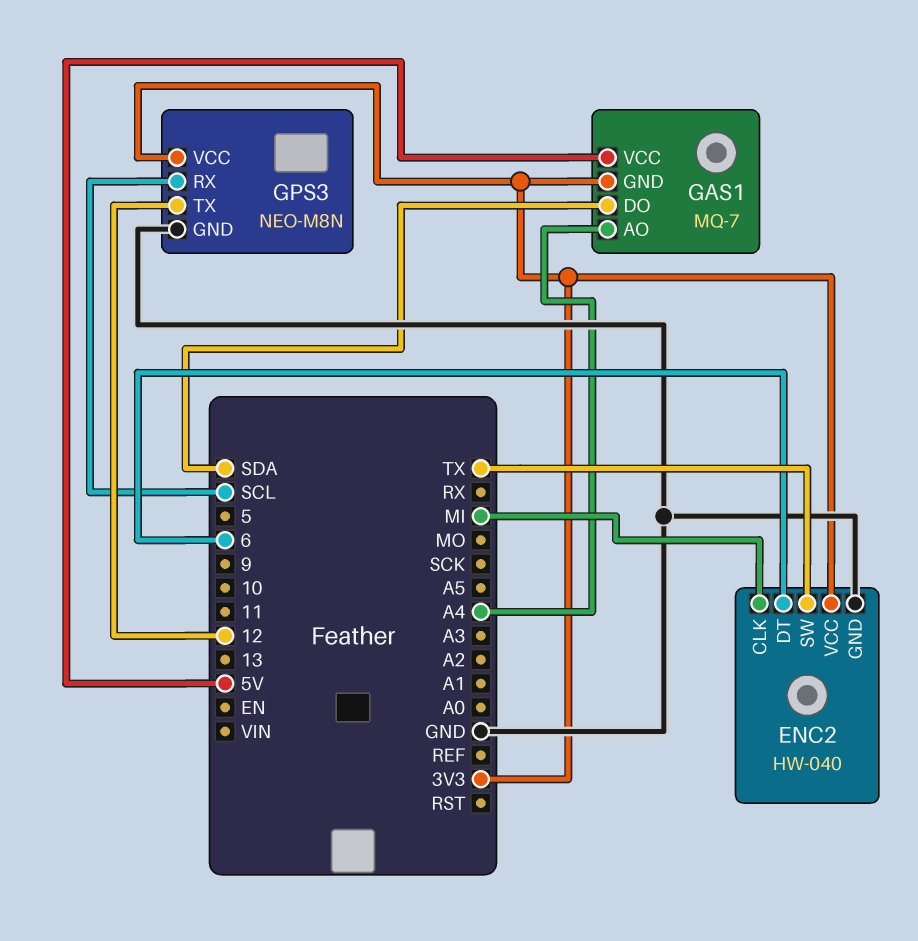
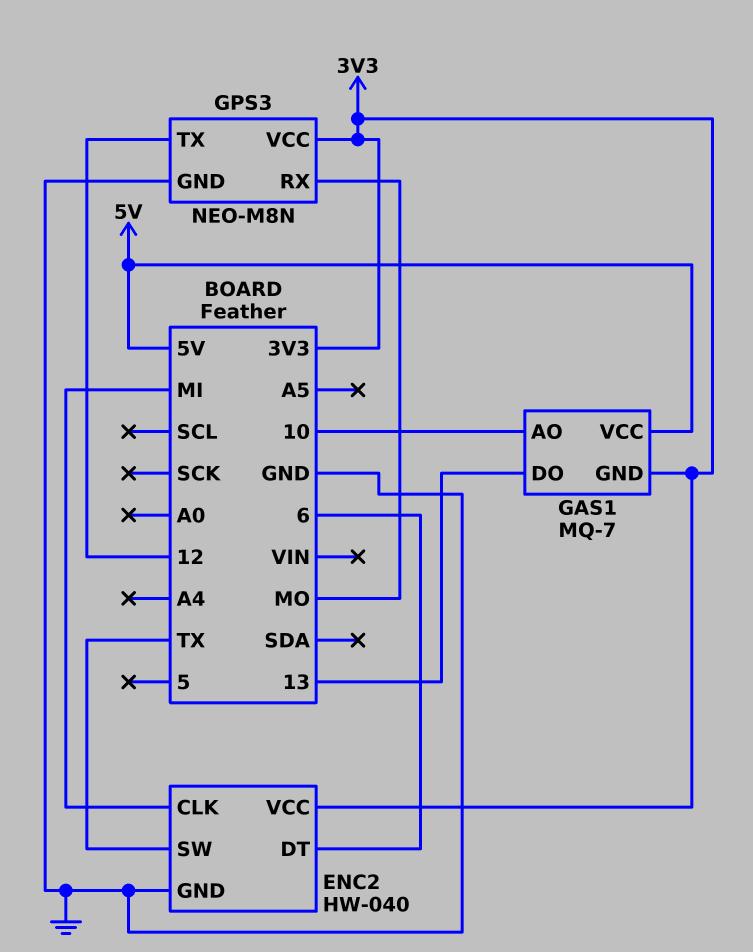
GAS1 pin AO: A4 -> 10
GAS1 pin DO: SDA -> 13
GPS3 pin RX: SCL -> MO

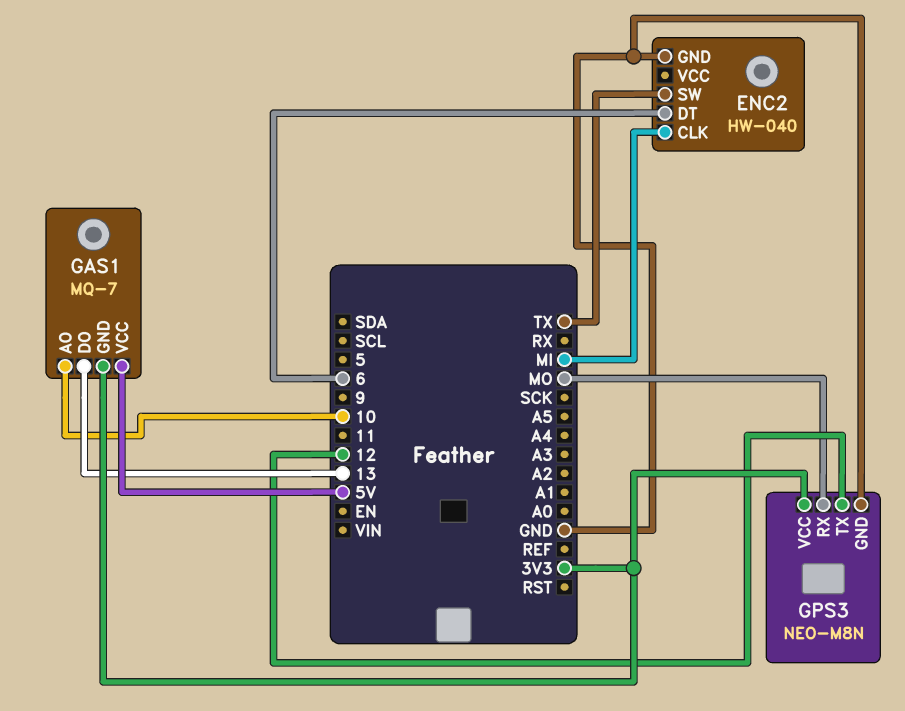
ENC2 pin VCC: 3V3 -> none

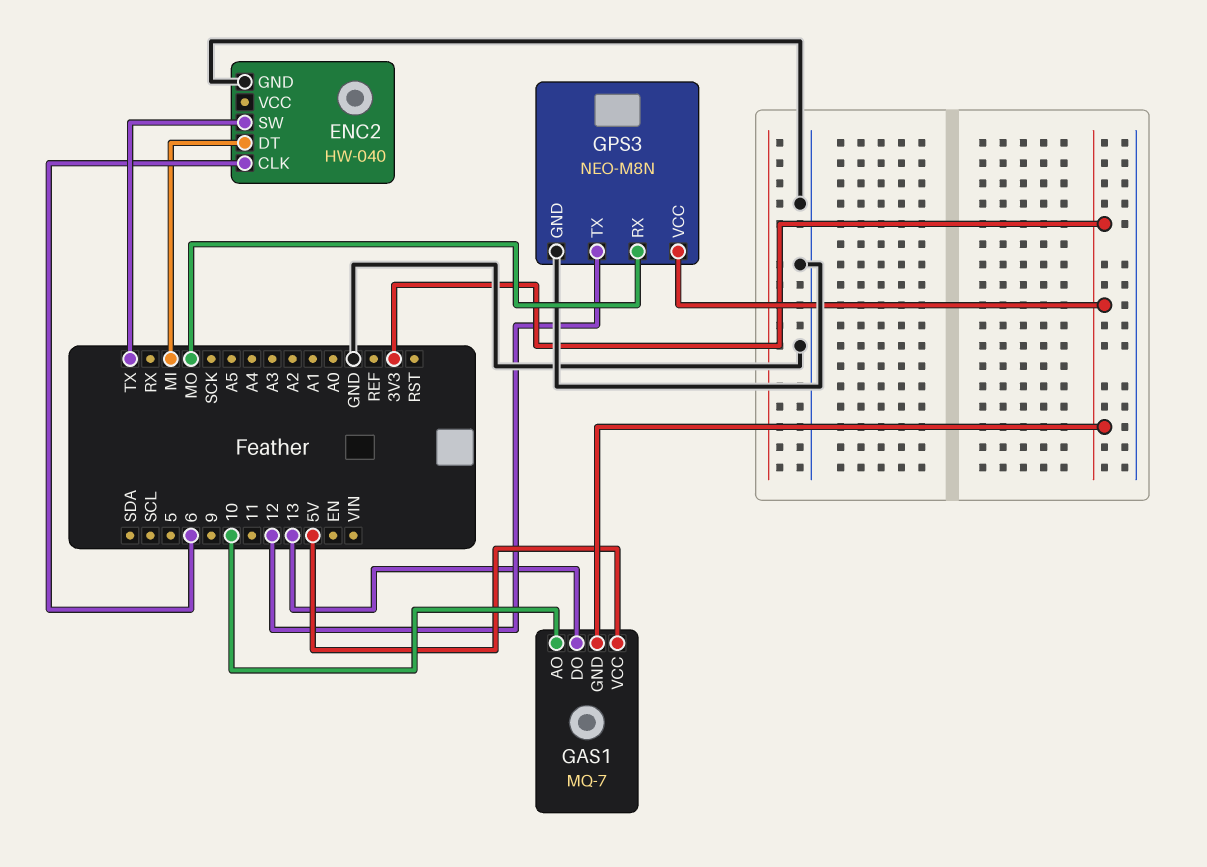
ENC2 pin CLK: MI -> 6
ENC2 pin DT: 6 -> MI

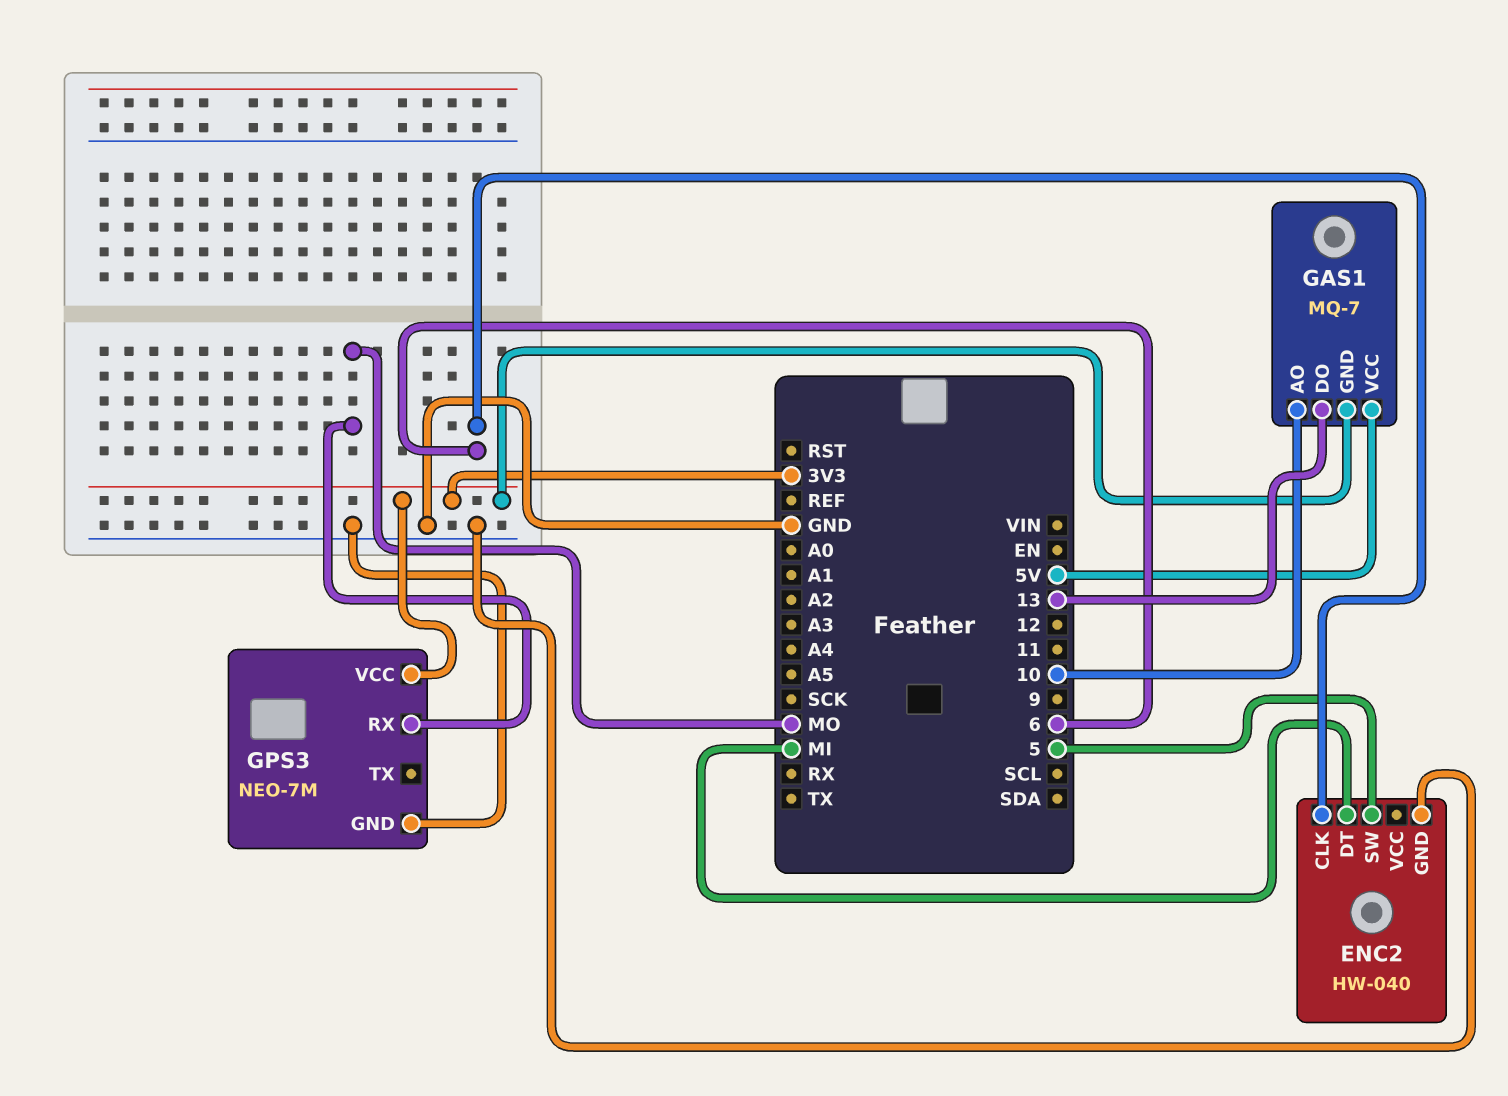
ENC2 pin SW: TX -> 5
GPS3: NEO-M8N -> NEO-7M
GPS3 pin TX: 12 -> none

